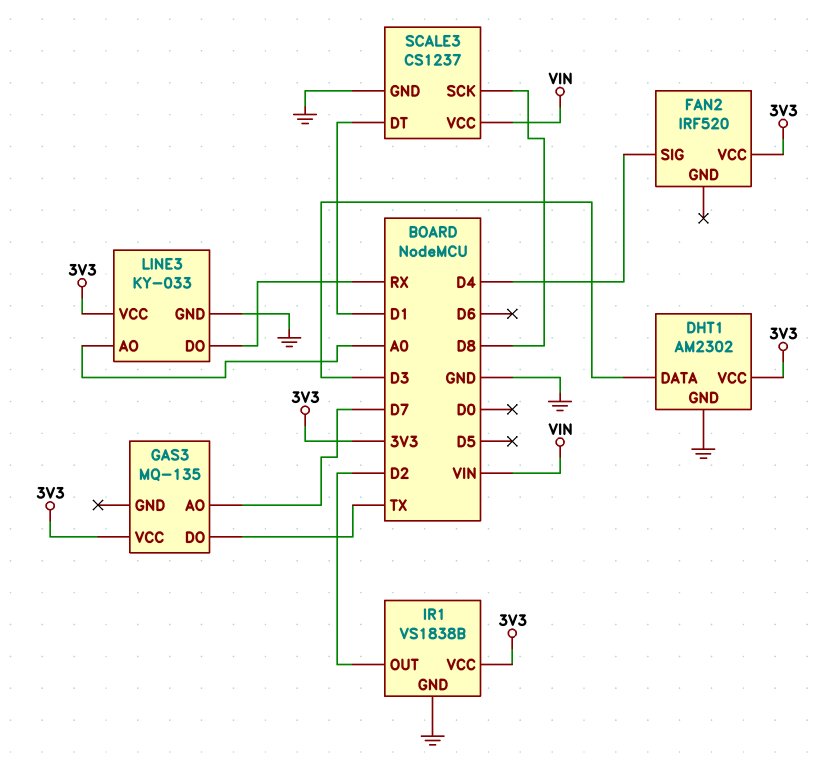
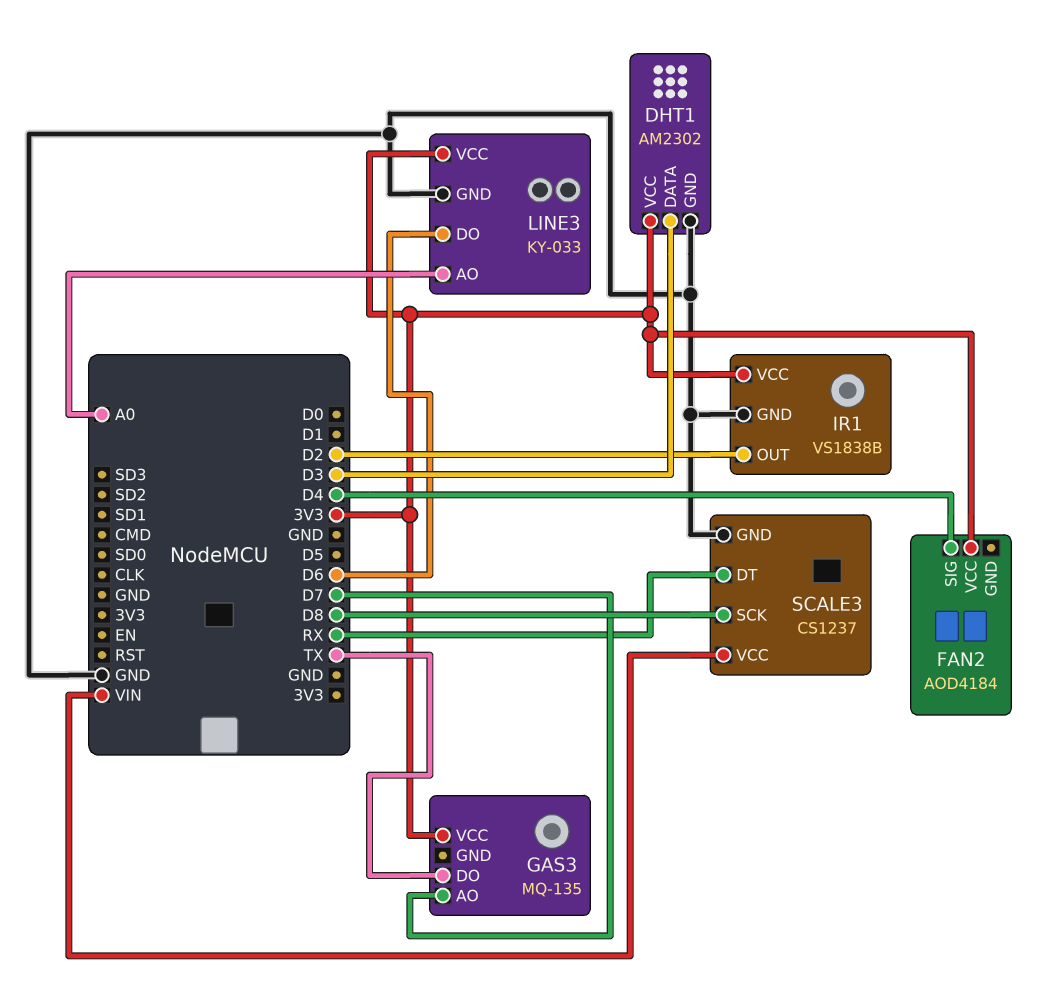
FAN2: IRF520 -> AOD4184
LINE3 pin DO: RX -> D6
SCALE3 pin DT: D1 -> RX

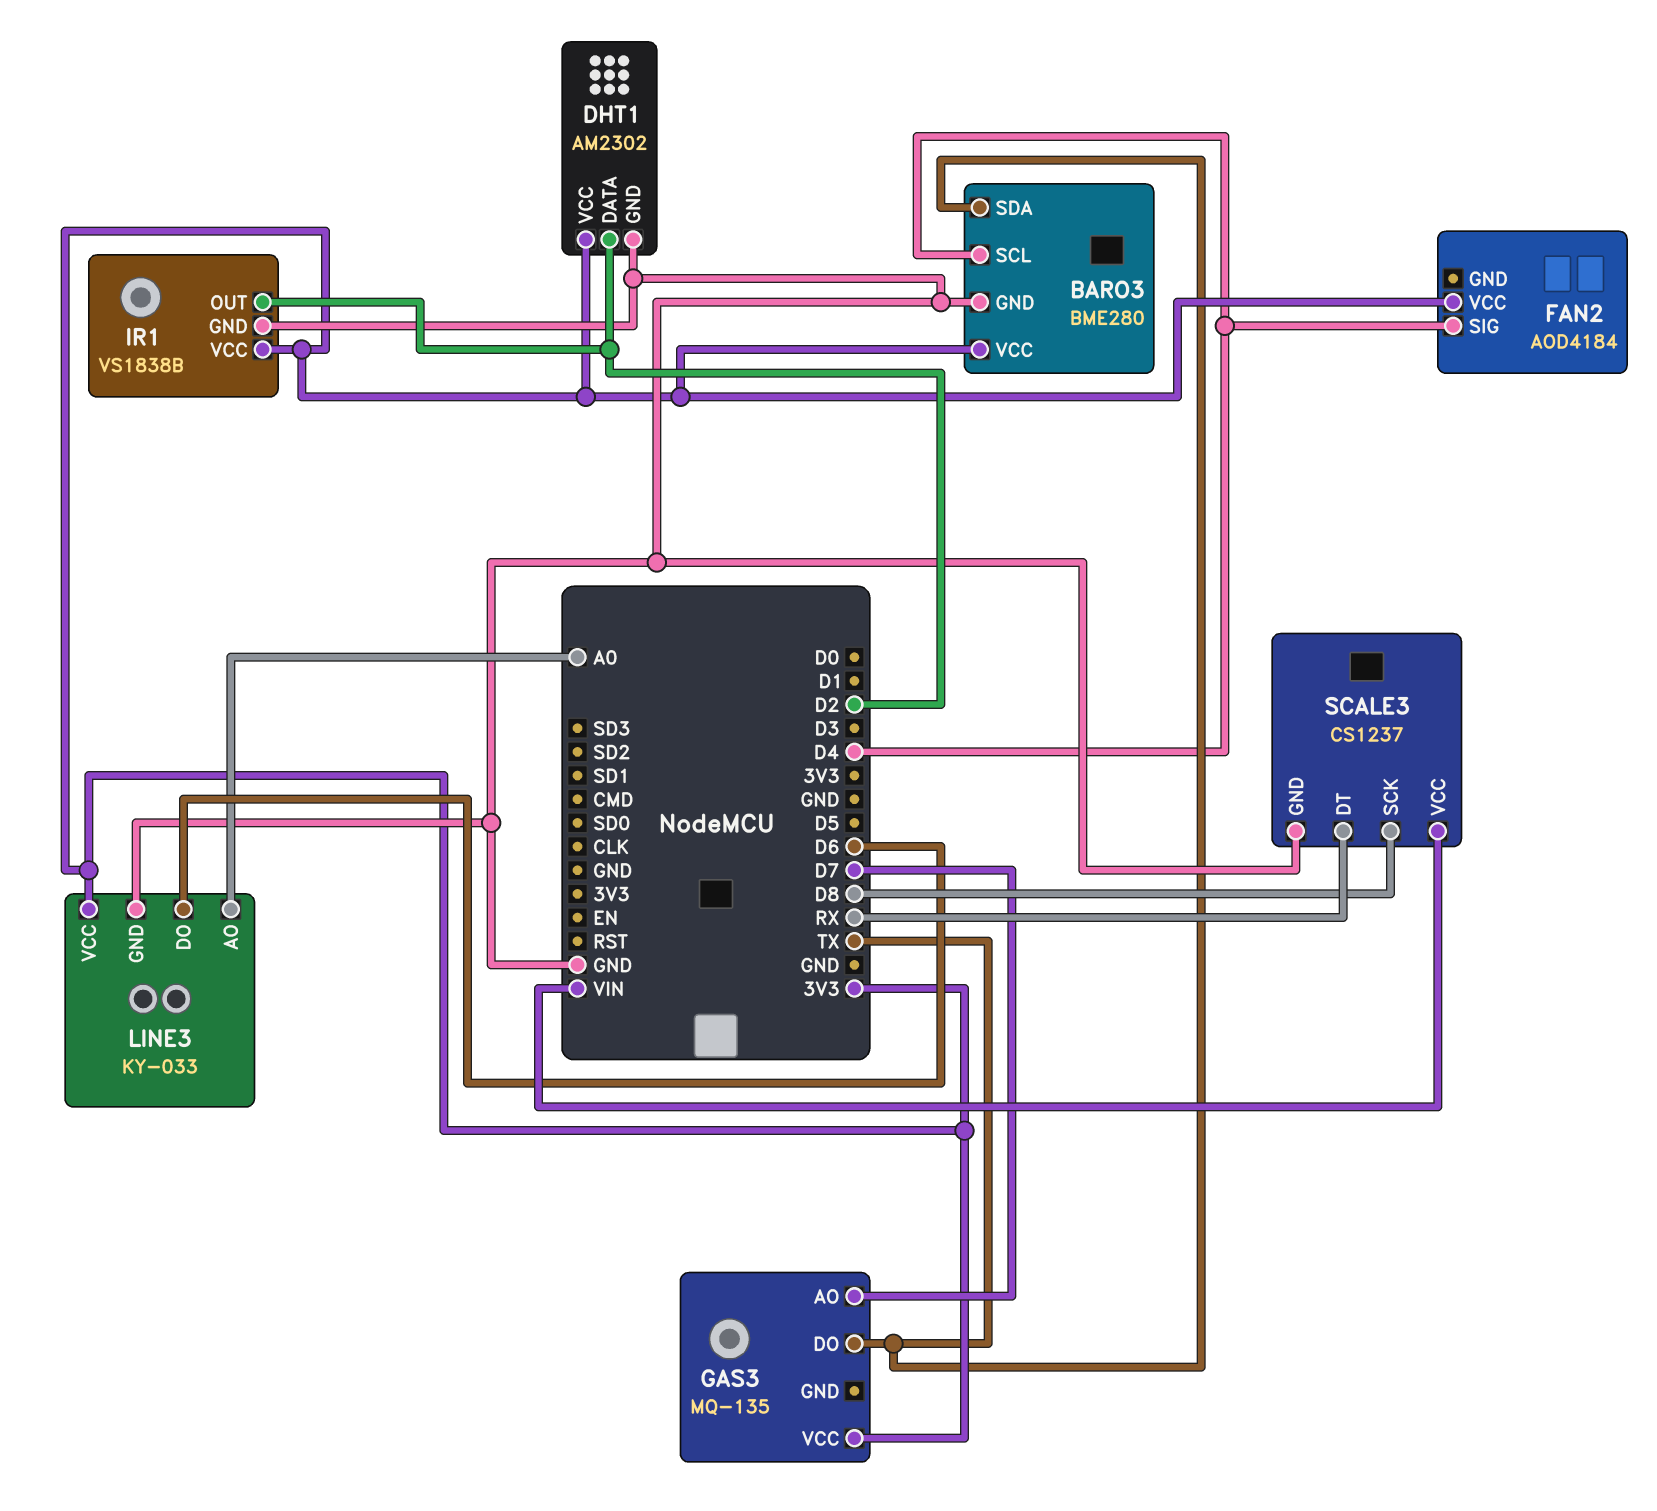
BARO3: none -> BME280
BARO3 pin GND: none -> GND
BARO3 pin SCL: none -> D4
BARO3 pin SDA: none -> TX
BARO3 pin VCC: none -> 3V3
DHT1 pin DATA: D3 -> D2

